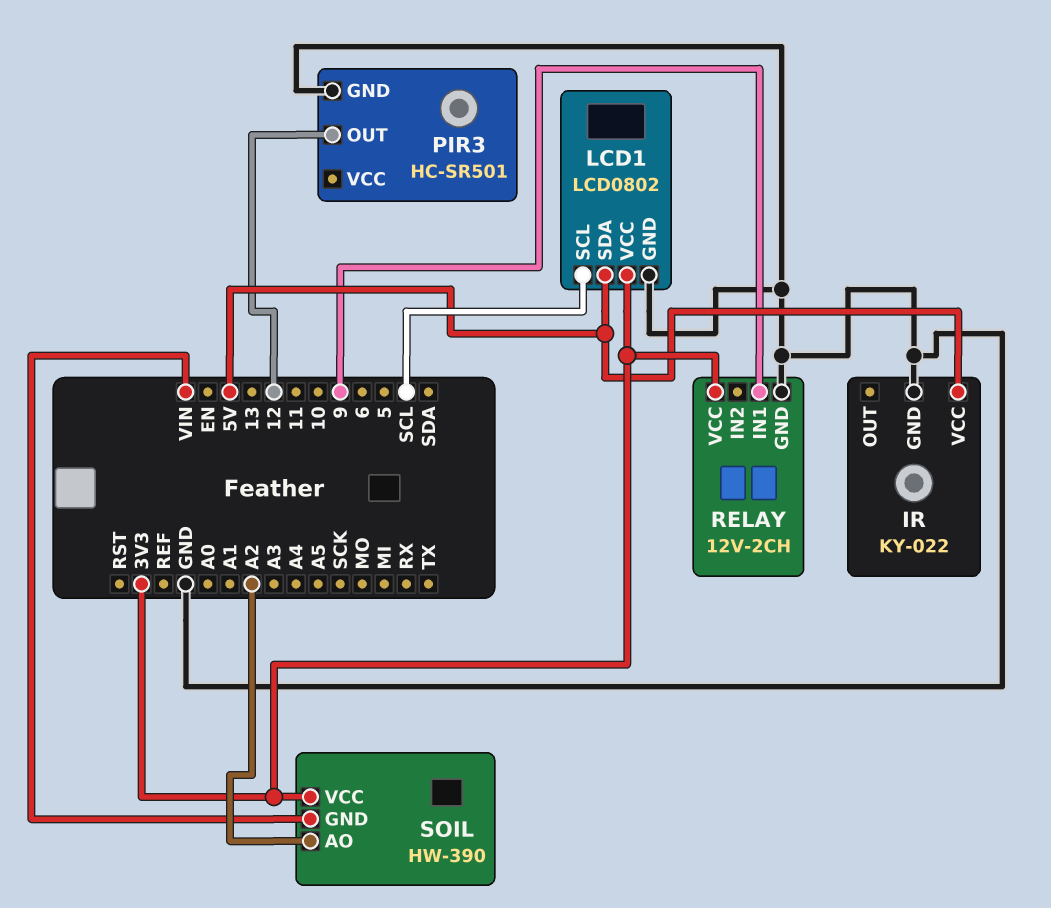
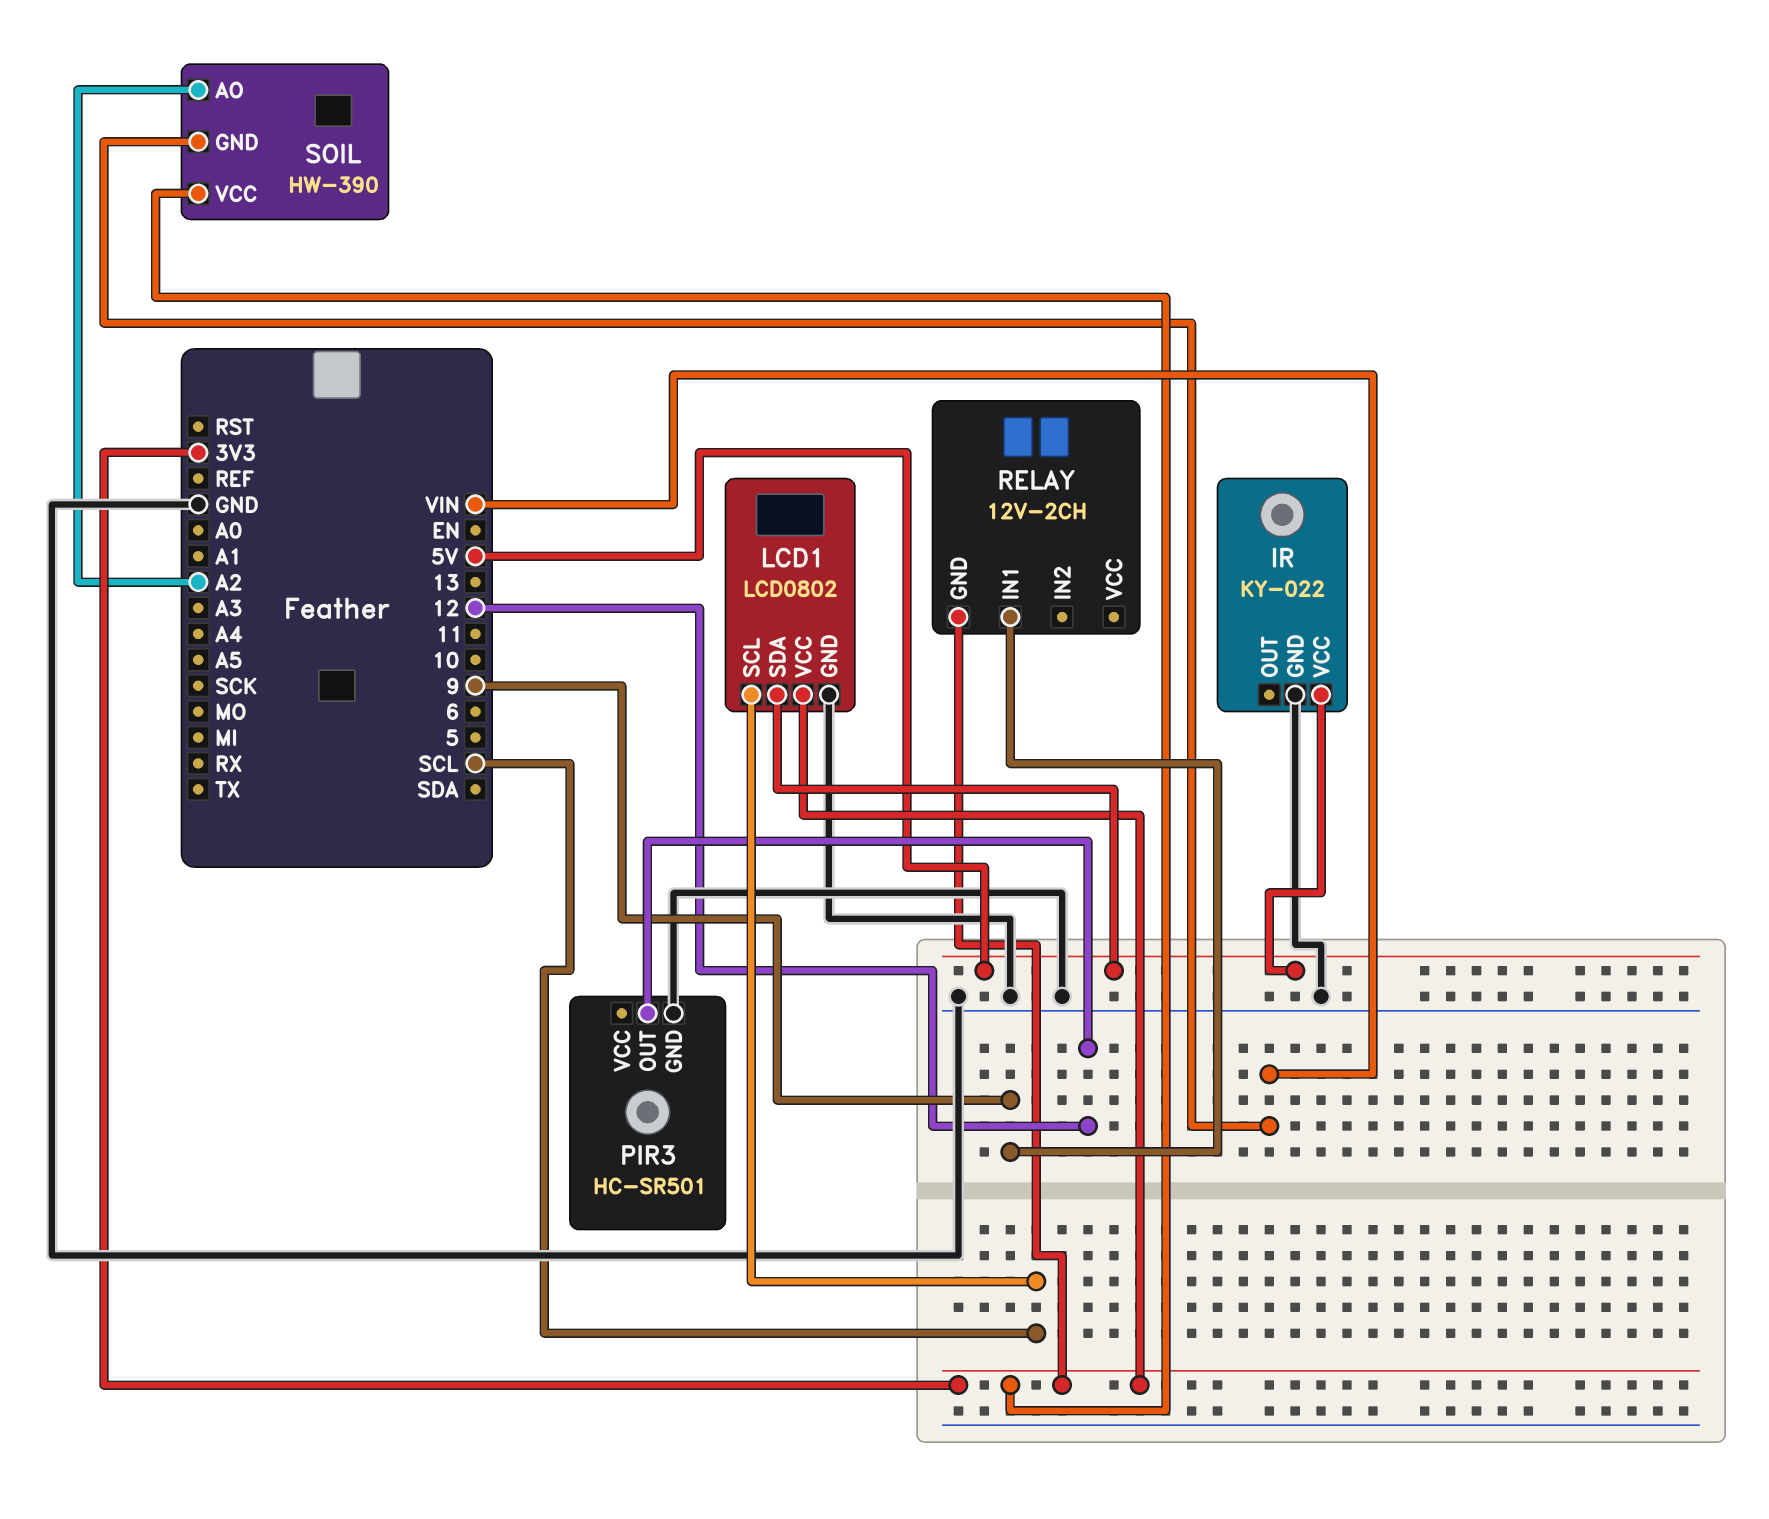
RELAY pin GND: GND -> 3V3
RELAY pin VCC: 3V3 -> none

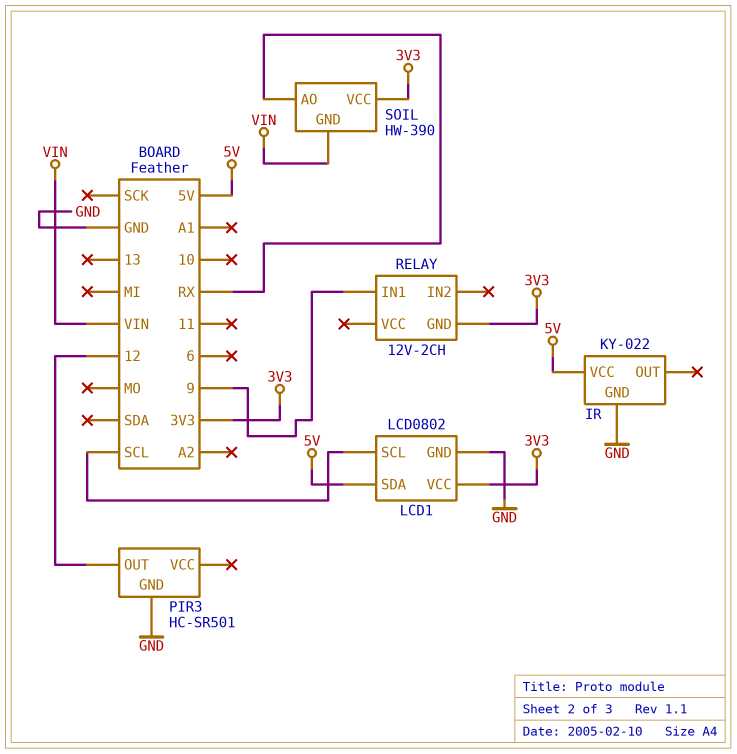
SOIL pin AO: A2 -> RX

